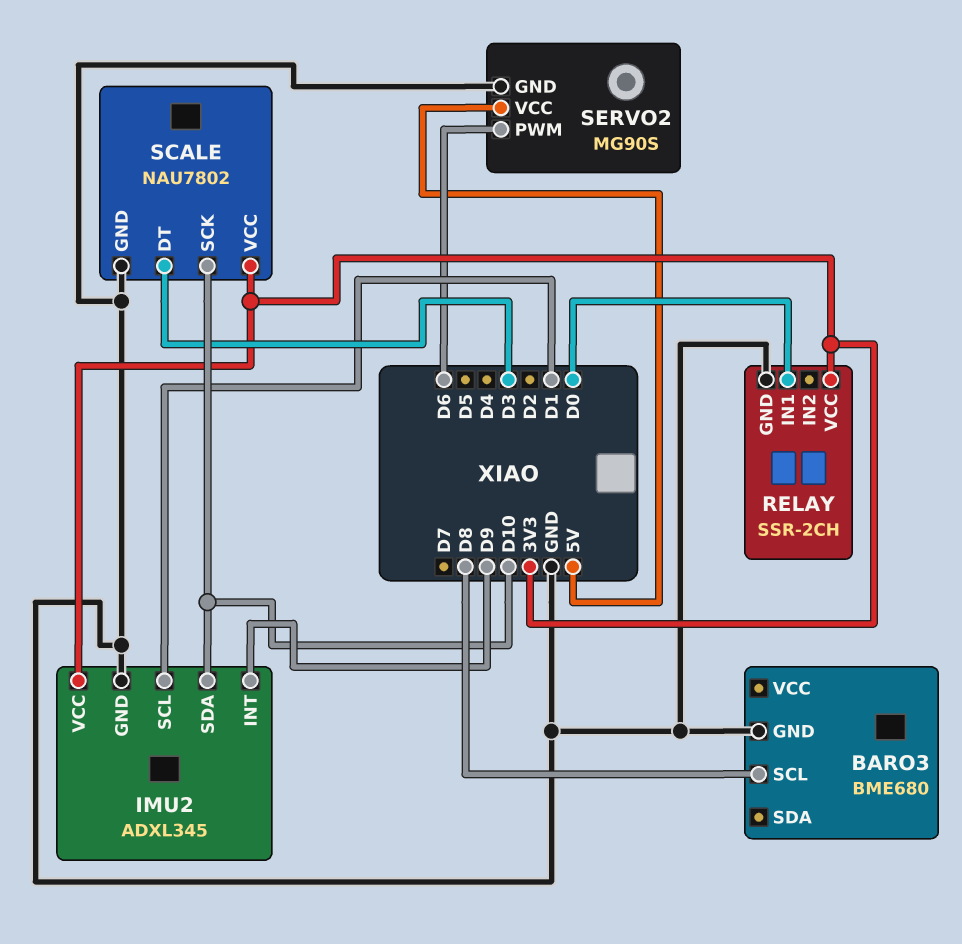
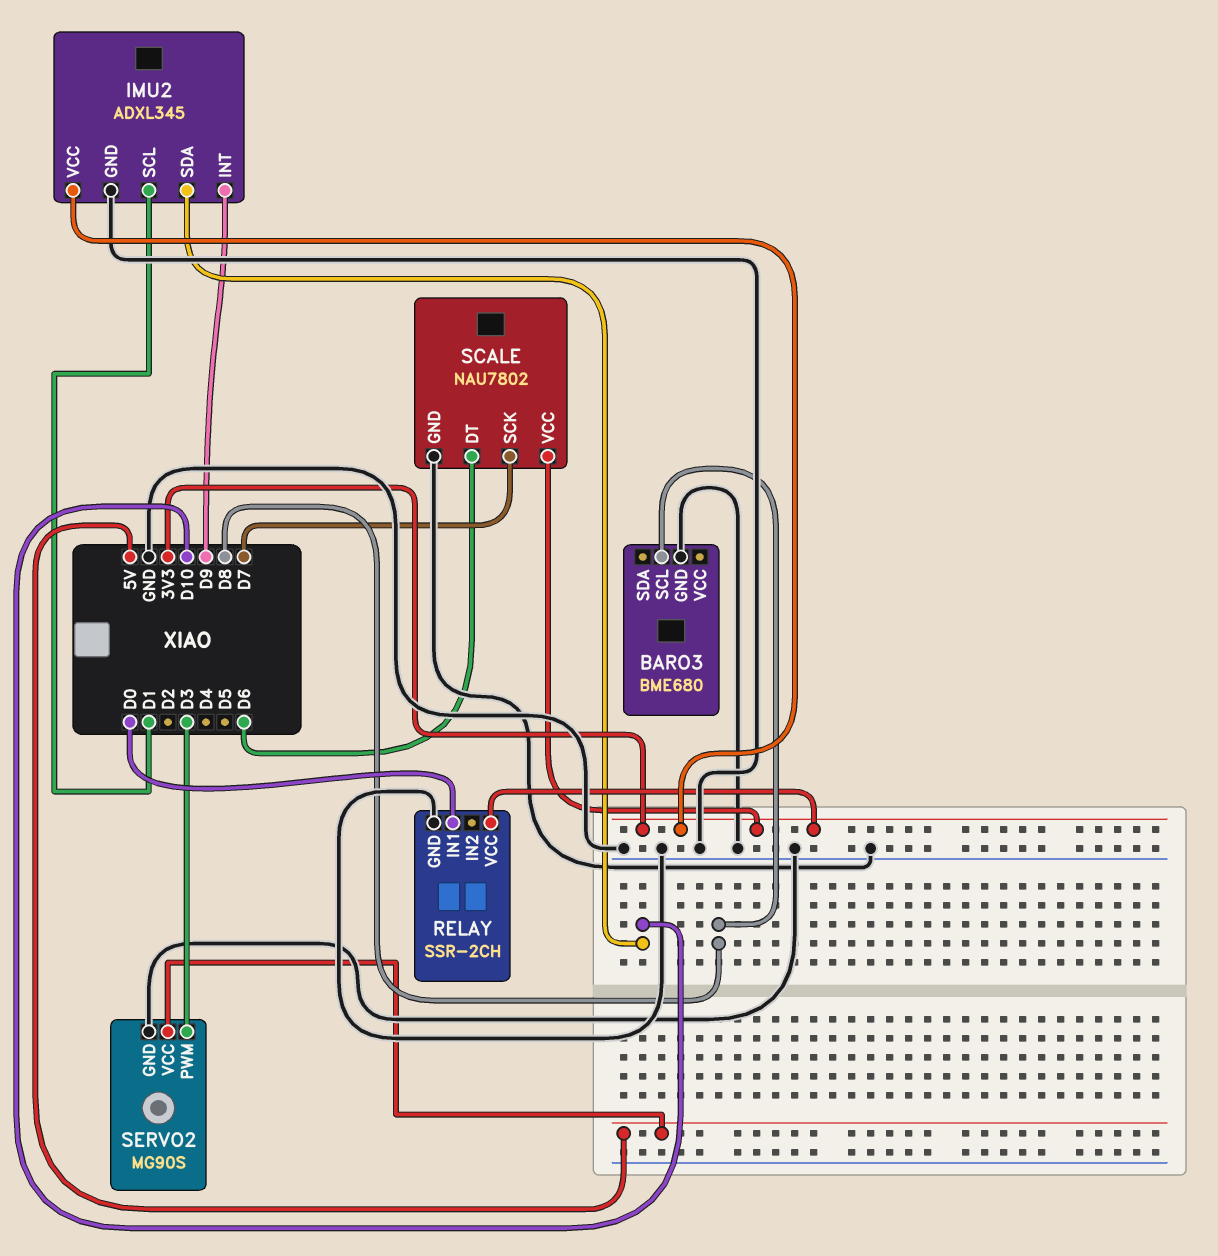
SCALE pin DT: D3 -> D6
SCALE pin SCK: D10 -> D7
SERVO2 pin PWM: D6 -> D3

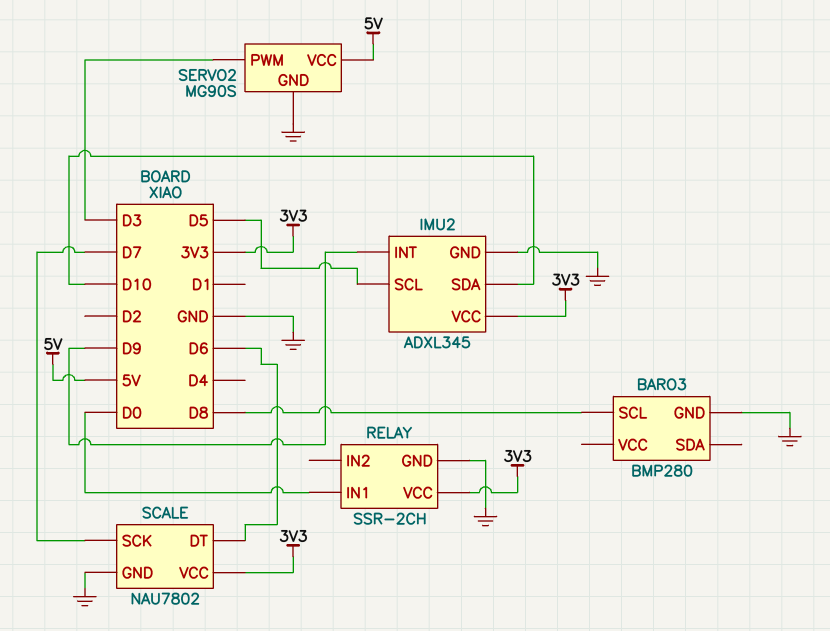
BARO3: BME680 -> BMP280
IMU2 pin SCL: D1 -> D5

